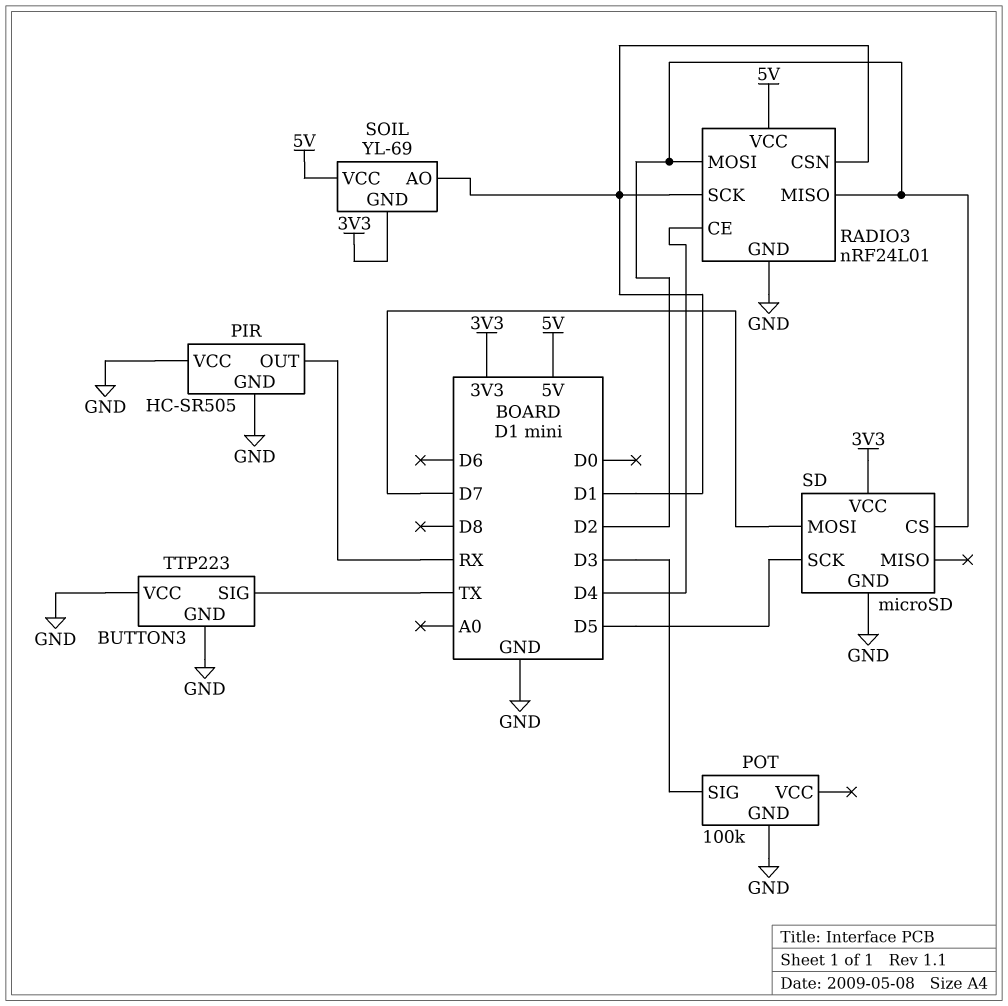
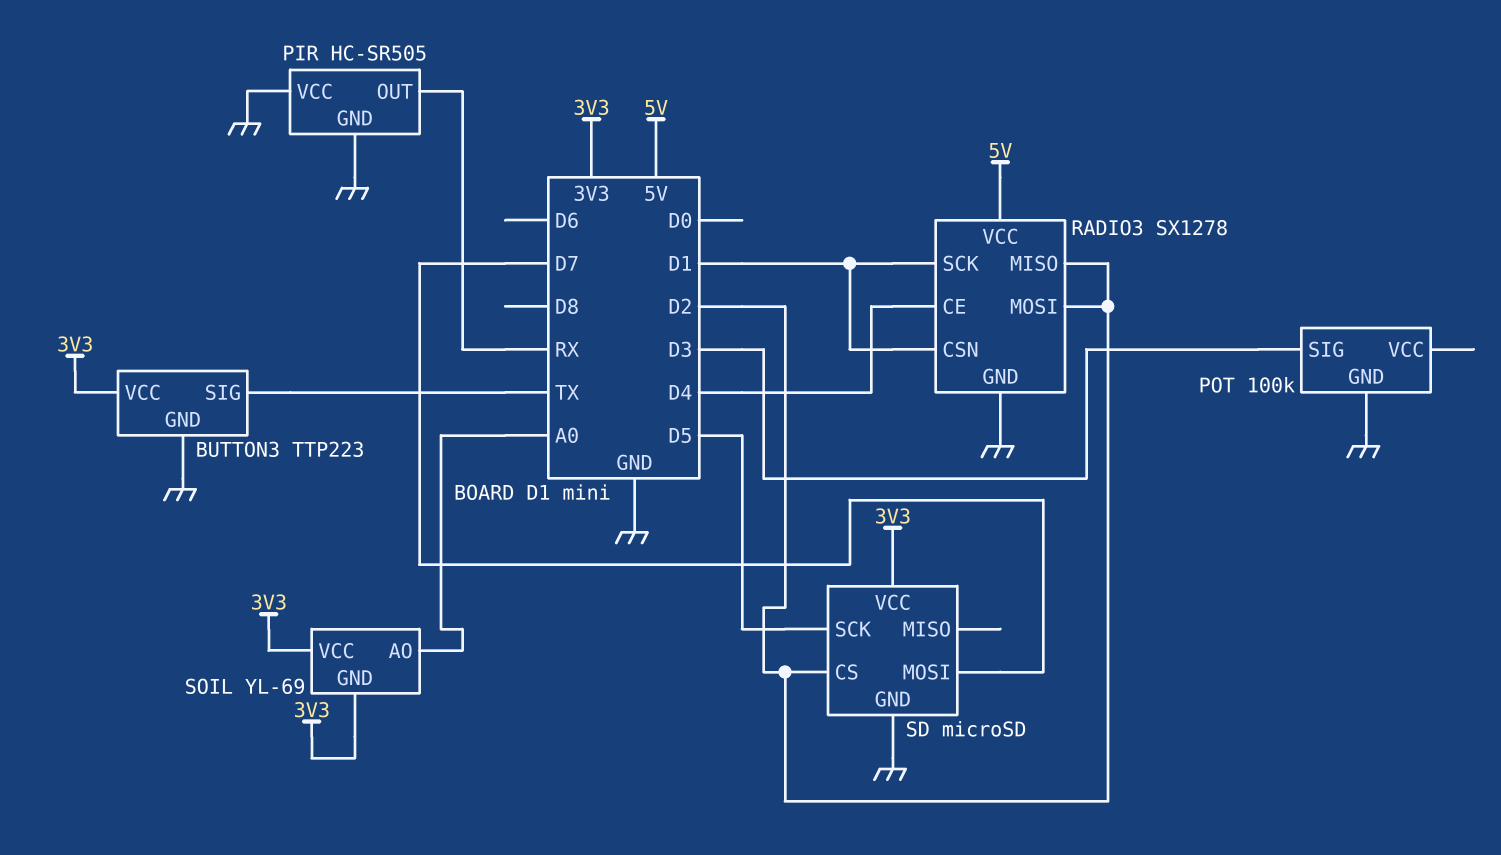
BUTTON3 pin VCC: GND -> 3V3
RADIO3: nRF24L01 -> SX1278
SOIL pin AO: D1 -> A0
SOIL pin VCC: 5V -> 3V3

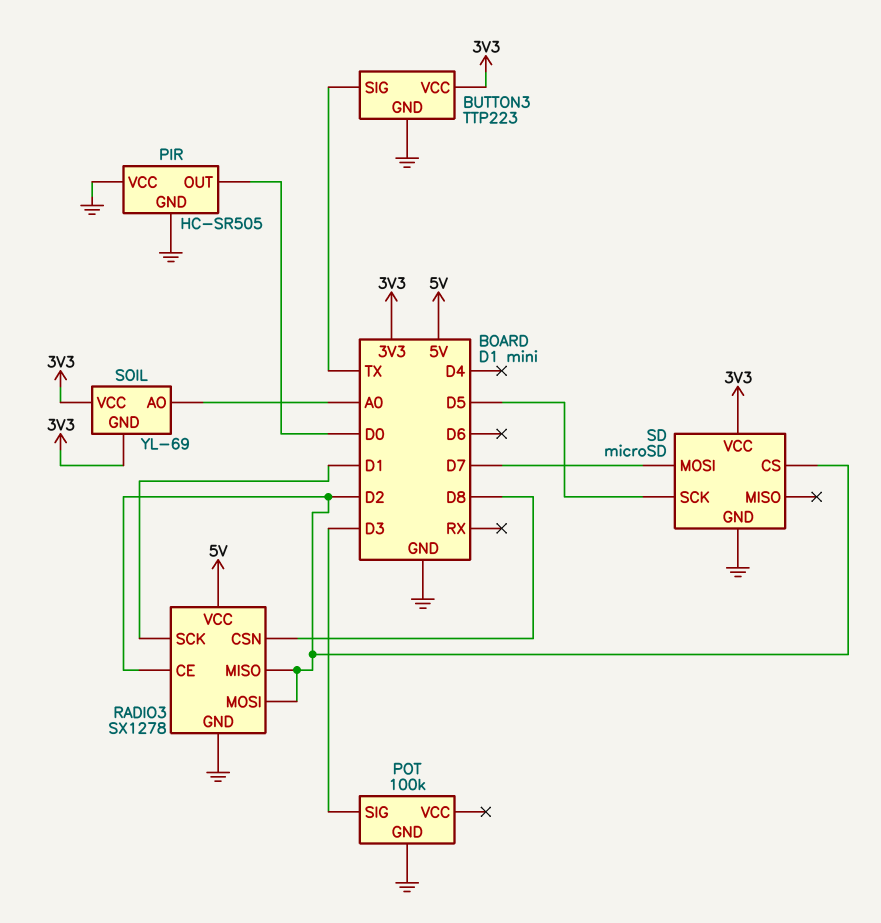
PIR pin OUT: RX -> D0
RADIO3 pin CE: D4 -> D2
RADIO3 pin CSN: D1 -> D8

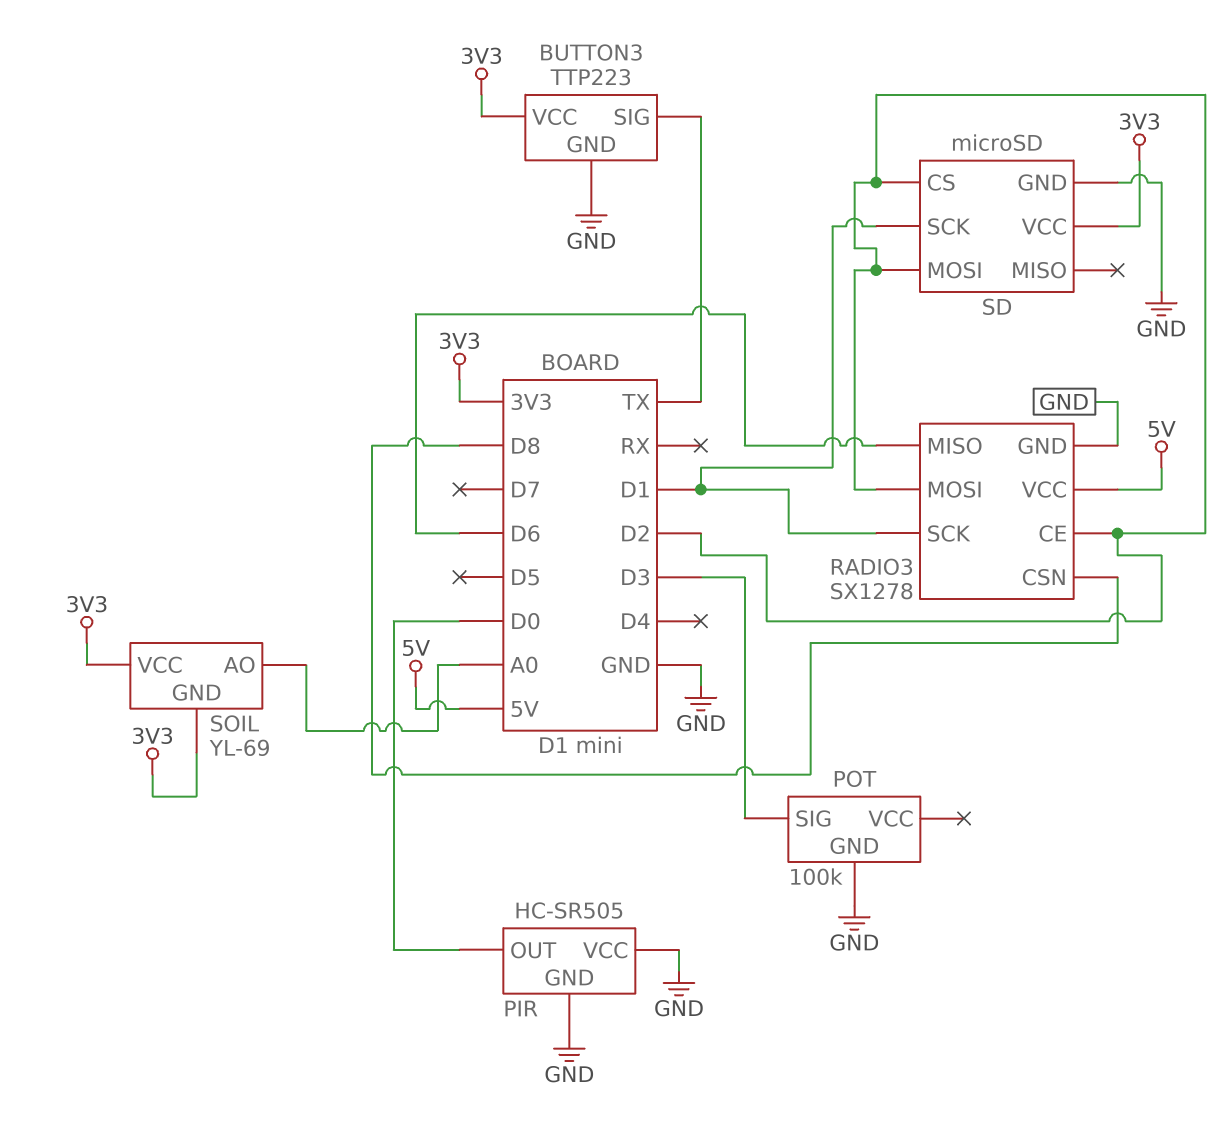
RADIO3 pin MISO: D2 -> D6
SD pin MOSI: D7 -> D2
SD pin SCK: D5 -> D1

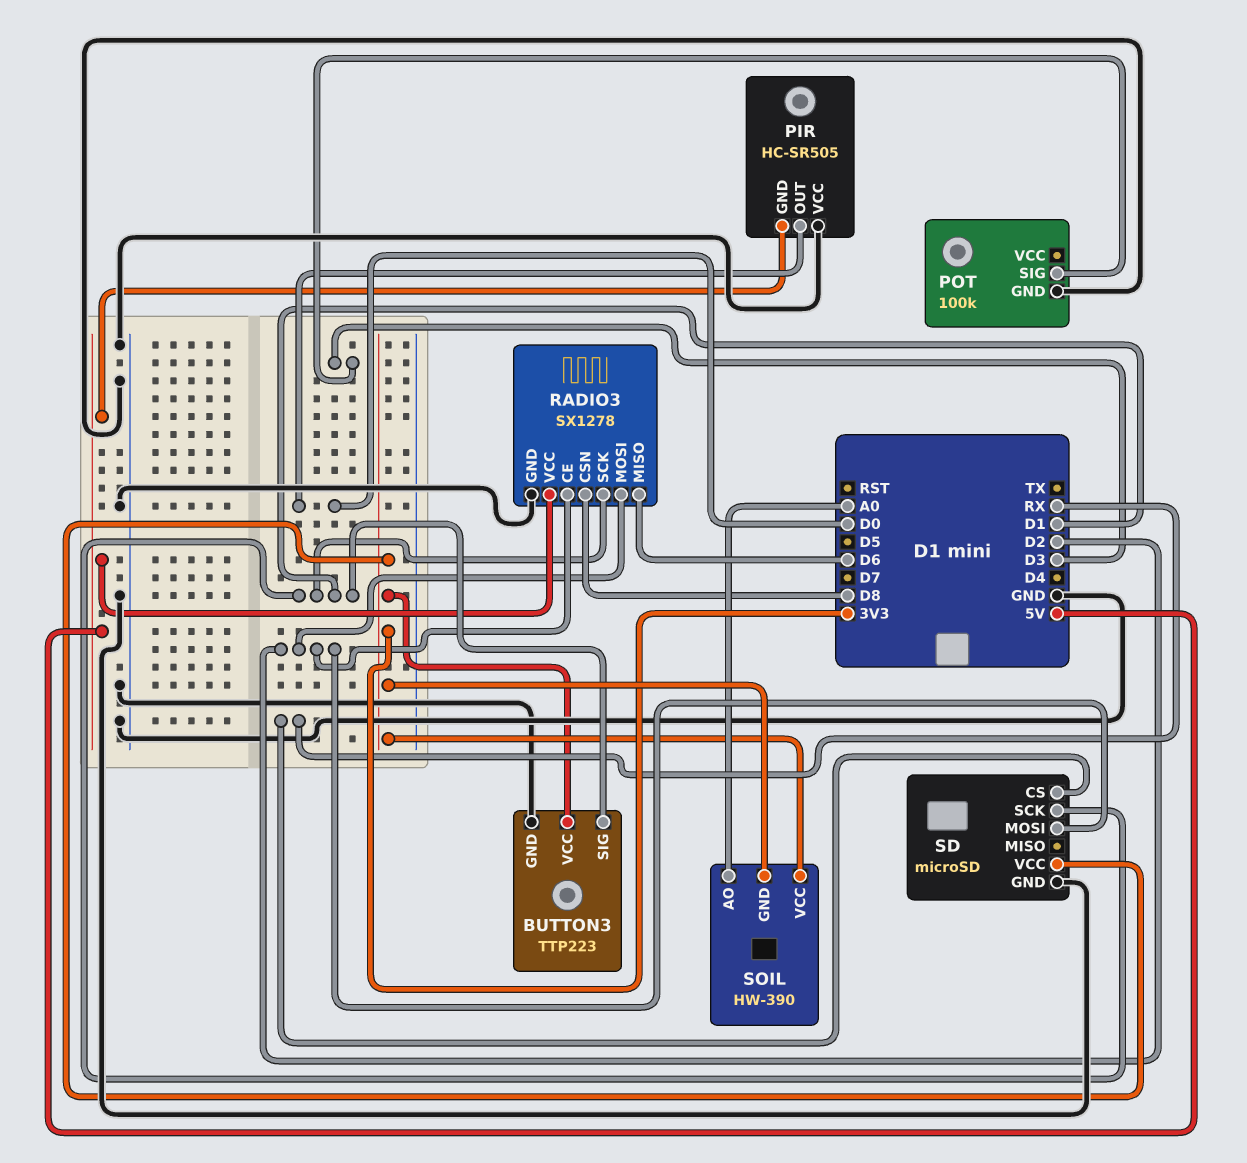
BUTTON3 pin SIG: TX -> D1
PIR pin GND: GND -> 5V
SD pin CS: D2 -> RX
SOIL: YL-69 -> HW-390

